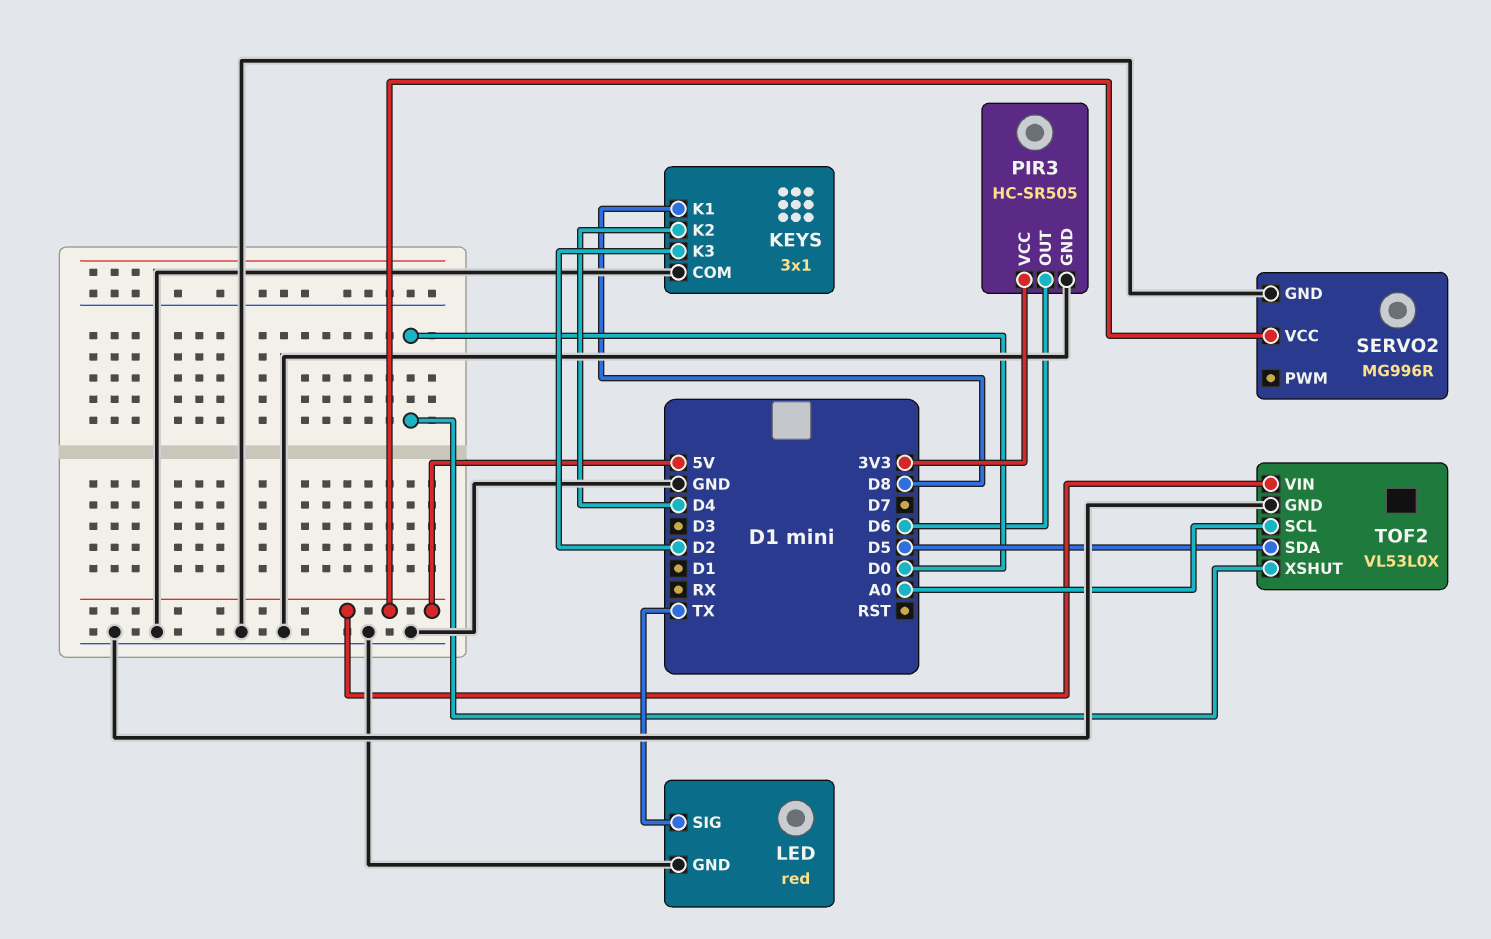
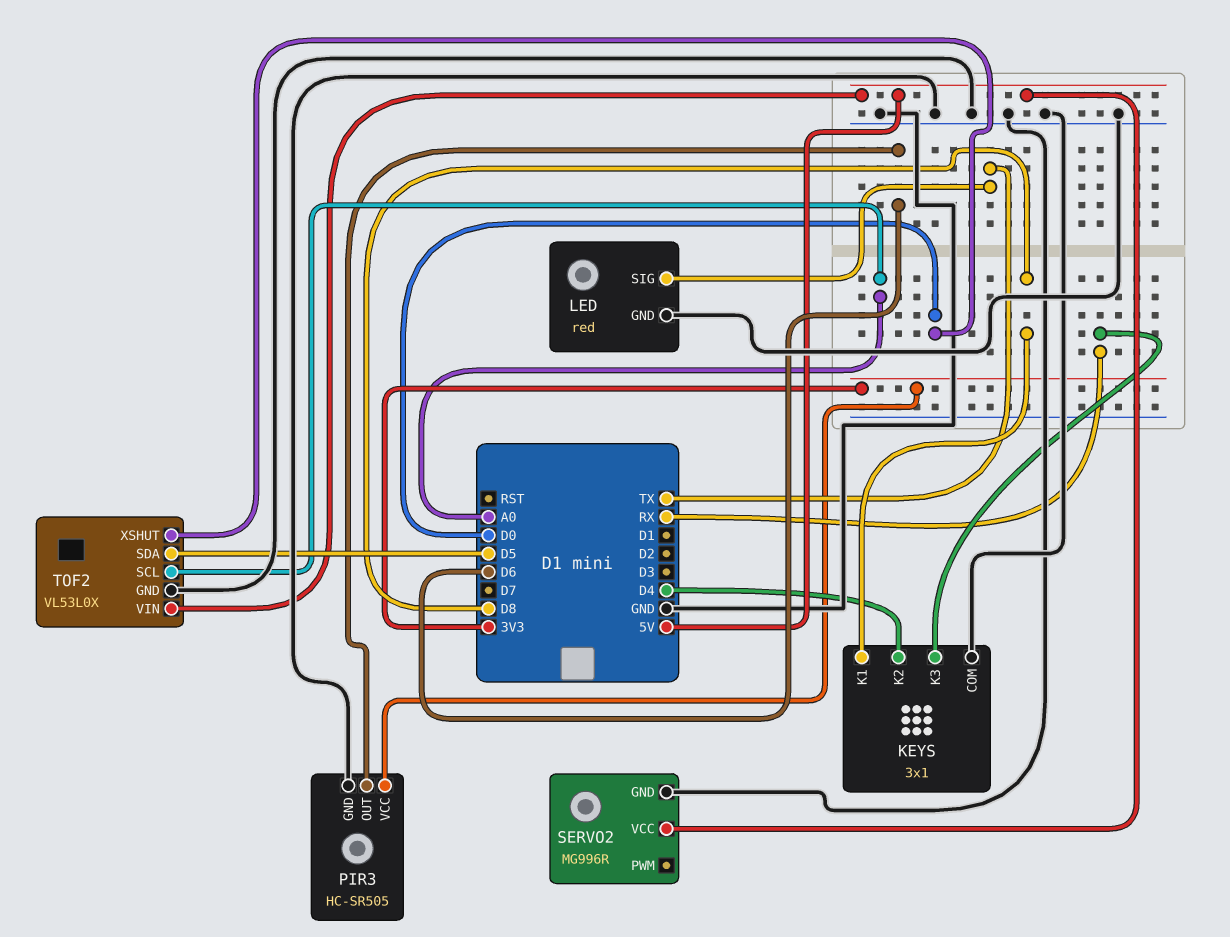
KEYS pin K3: D2 -> RX

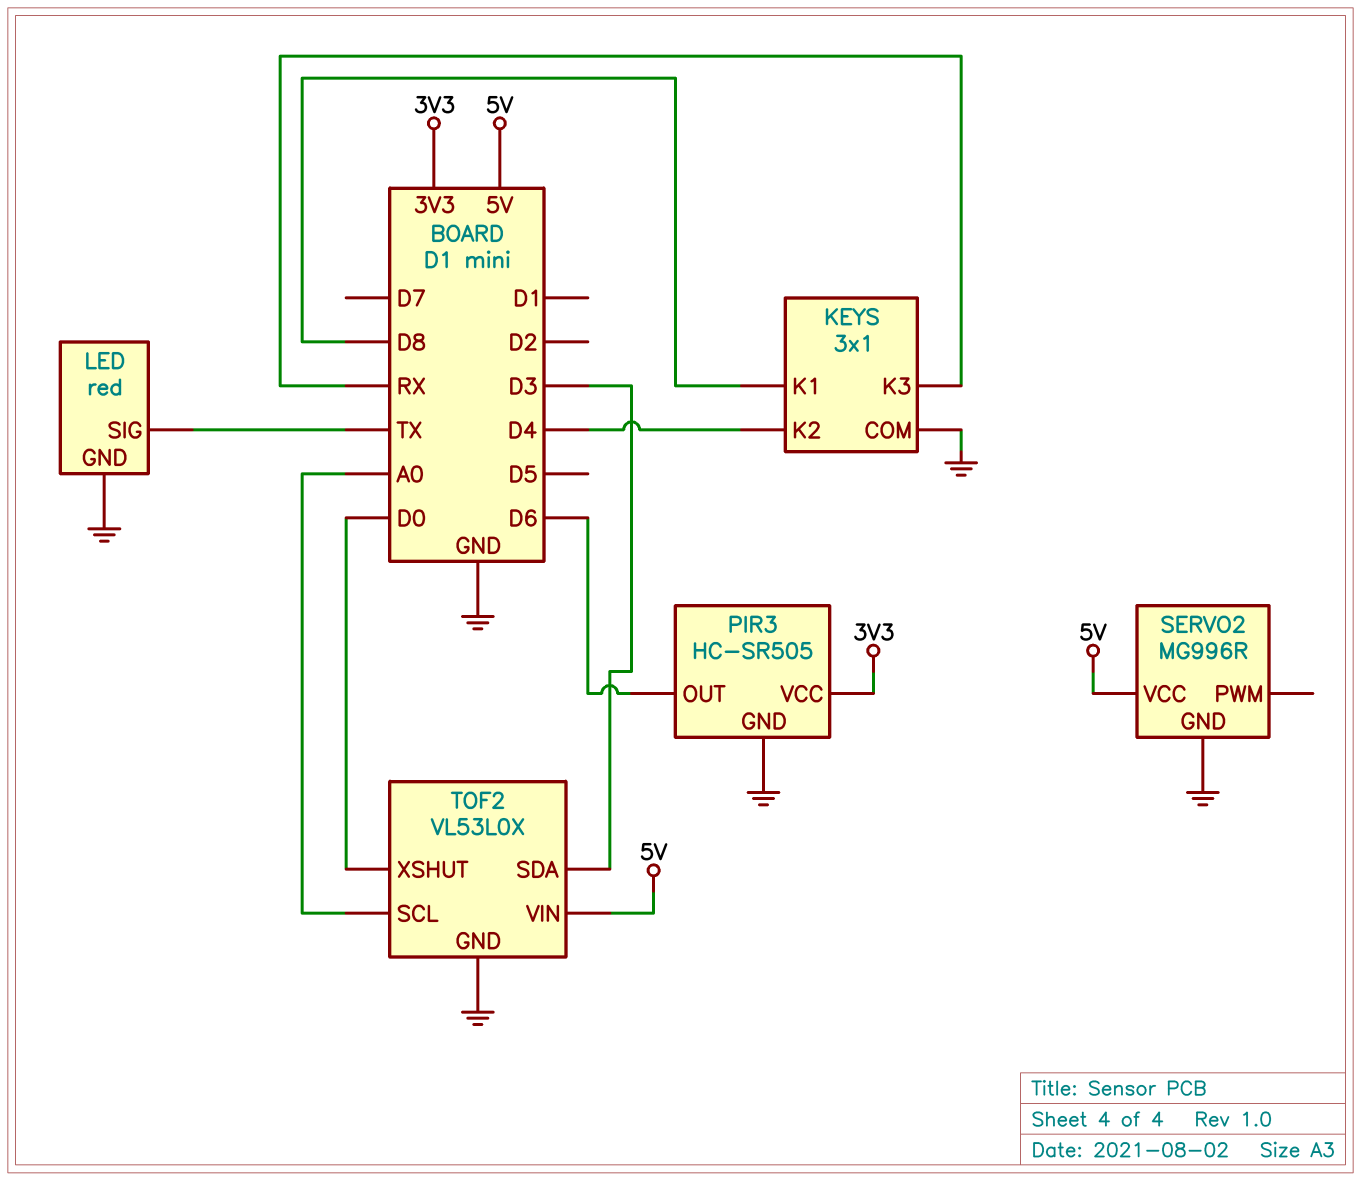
TOF2 pin SDA: D5 -> D3

